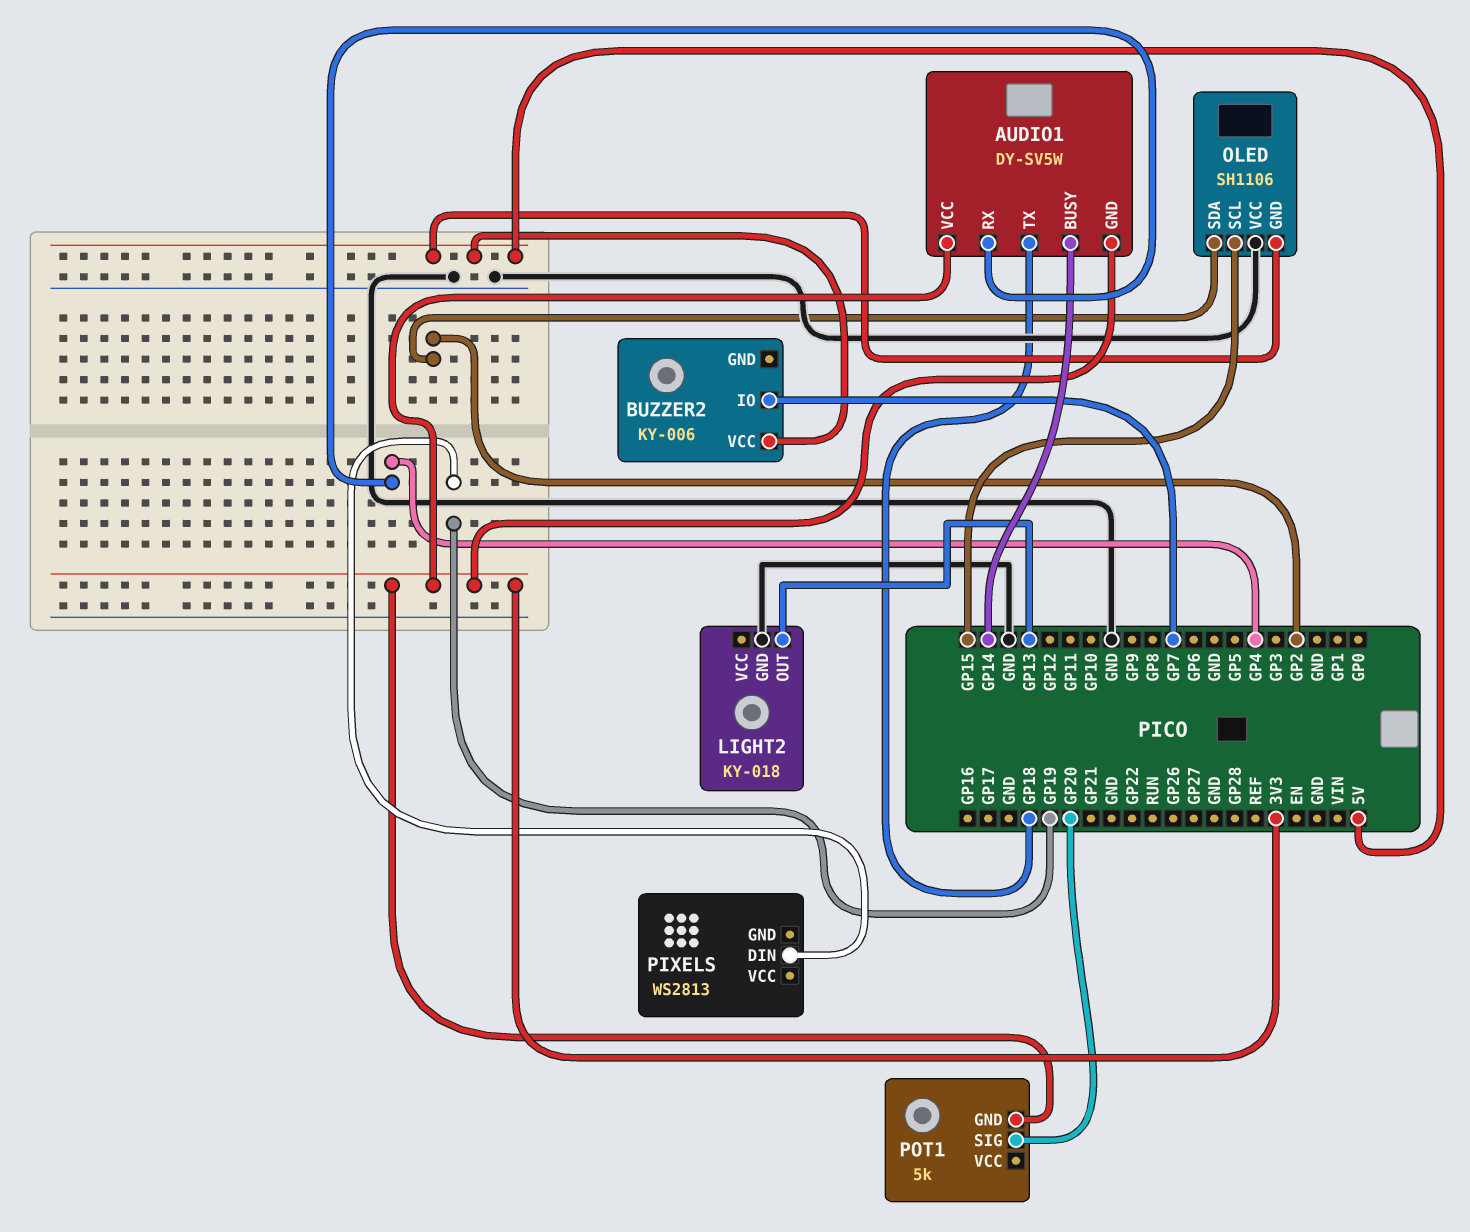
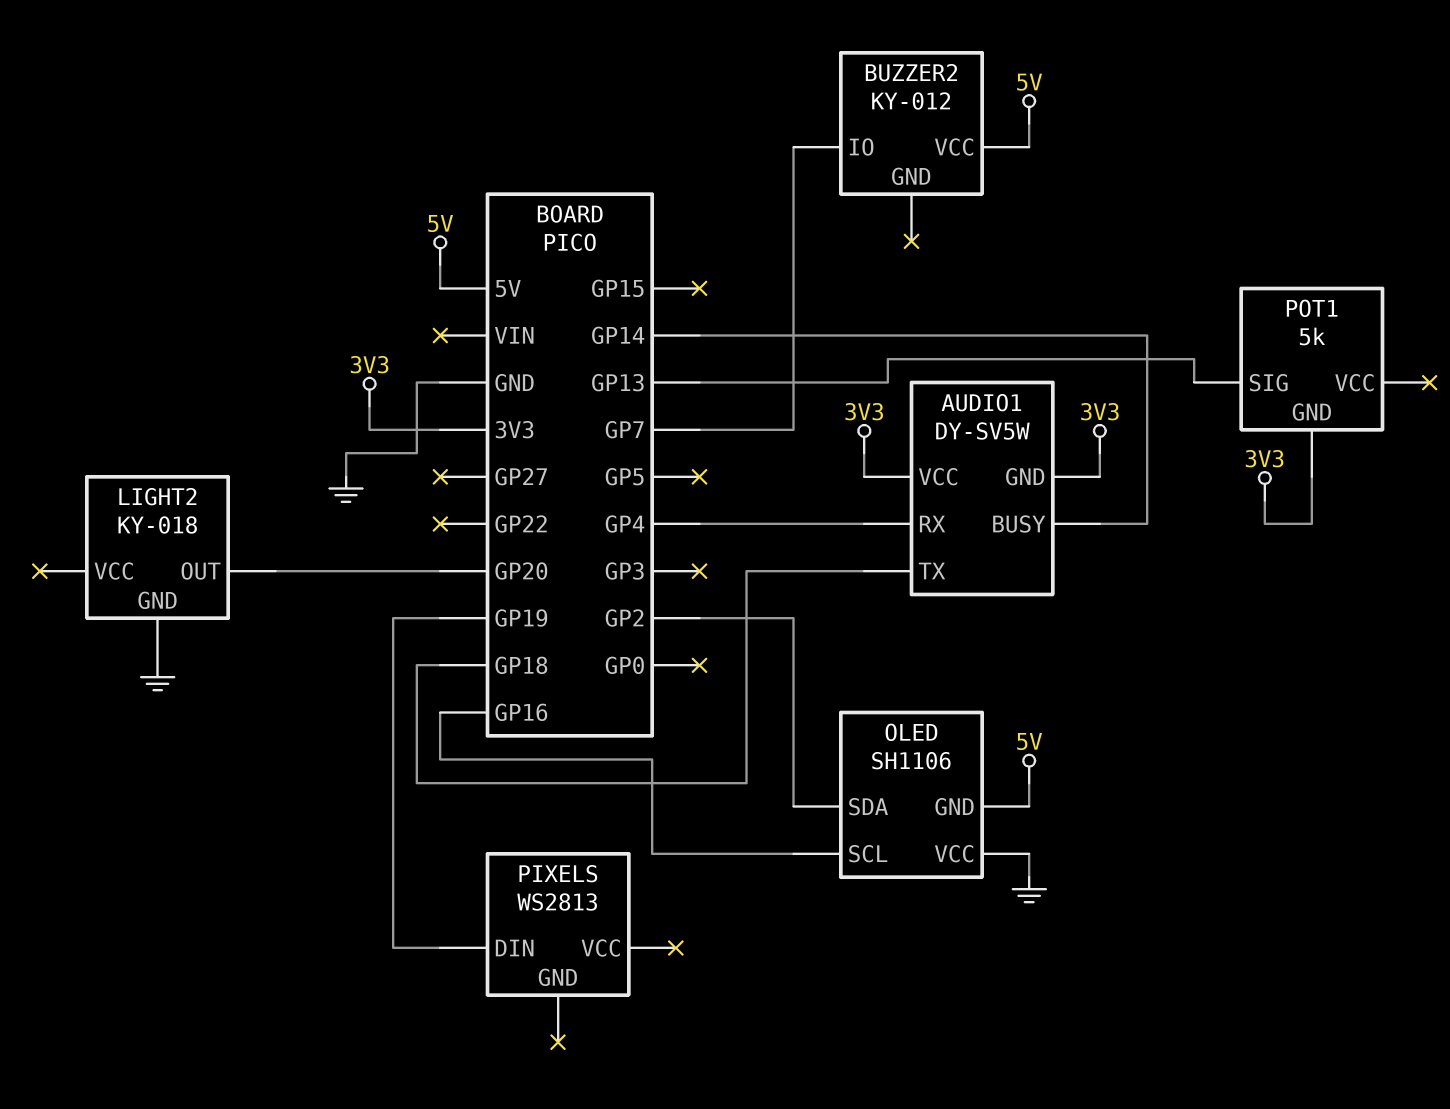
BUZZER2: KY-006 -> KY-012
LIGHT2 pin OUT: GP13 -> GP20
OLED pin SCL: GP15 -> GP16
POT1 pin SIG: GP20 -> GP13

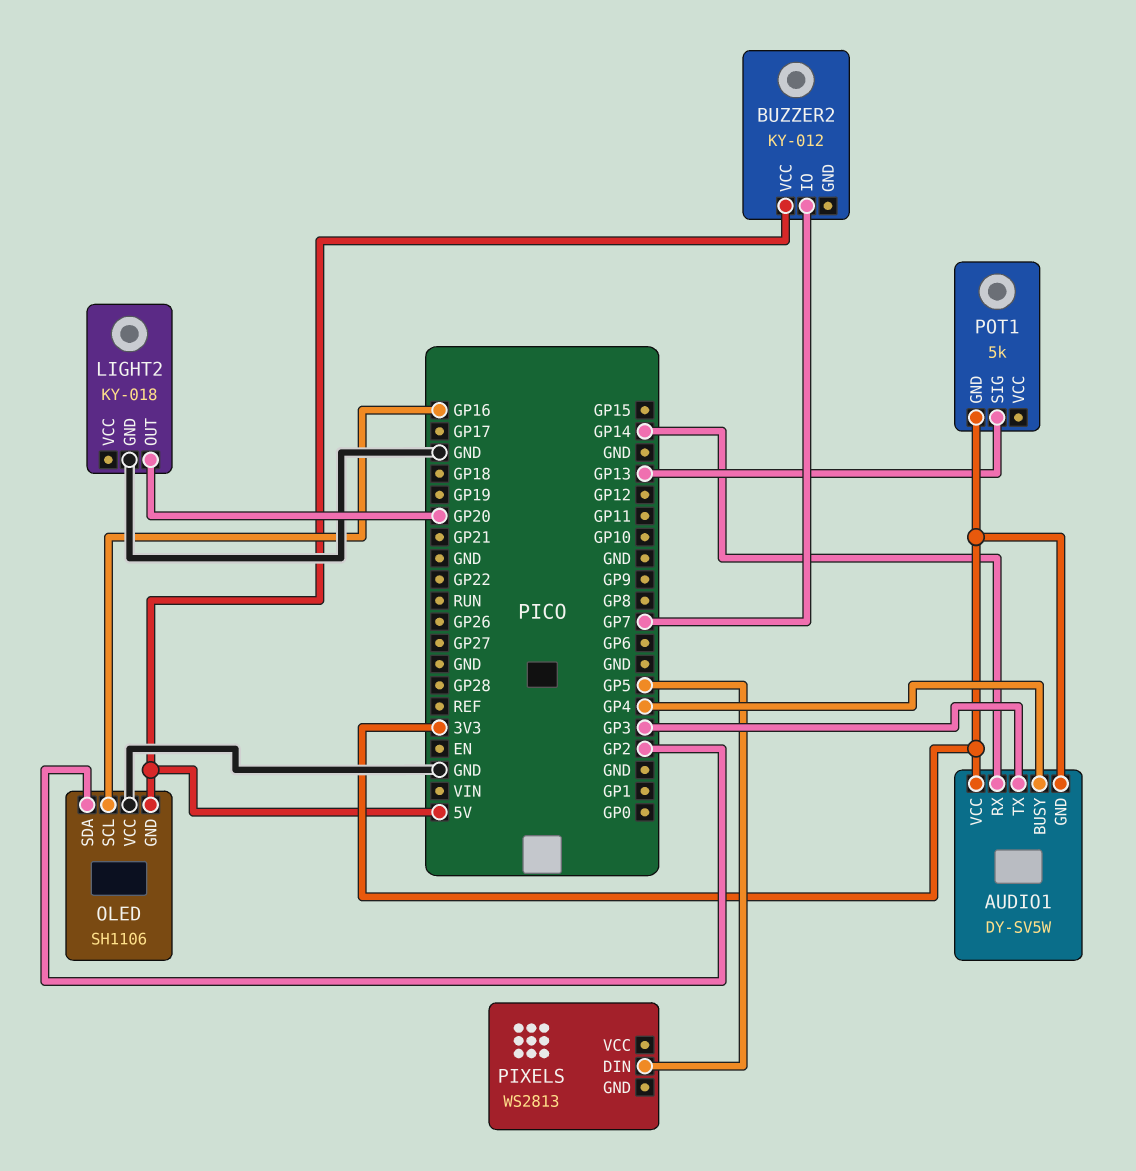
AUDIO1 pin BUSY: GP14 -> GP4
AUDIO1 pin RX: GP4 -> GP14
AUDIO1 pin TX: GP18 -> GP3
PIXELS pin DIN: GP19 -> GP5

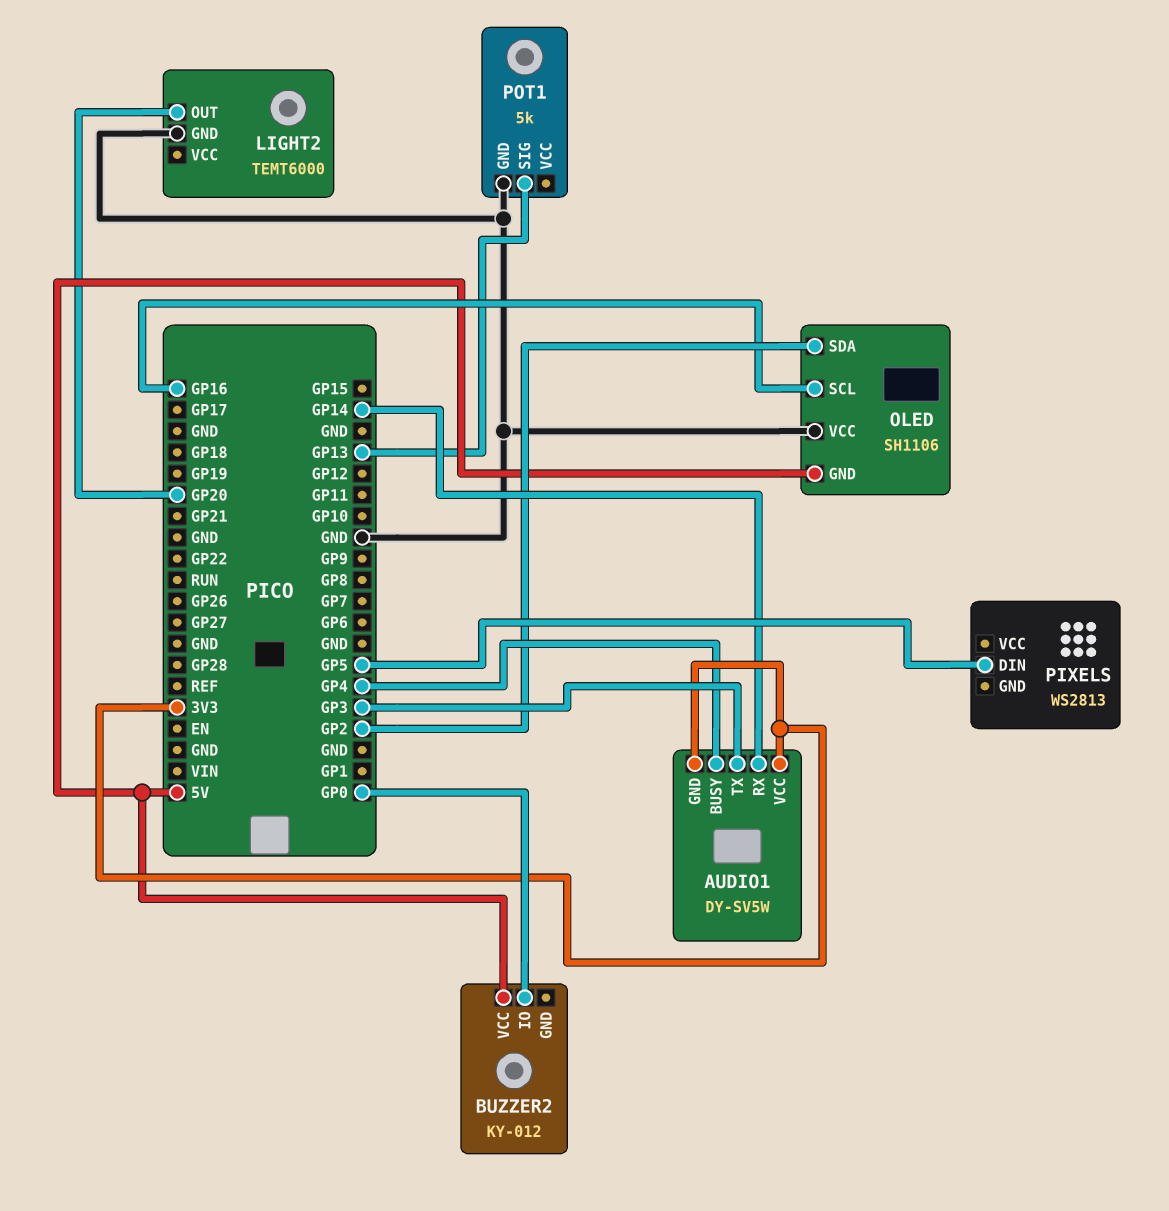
BUZZER2 pin IO: GP7 -> GP0
LIGHT2: KY-018 -> TEMT6000
POT1 pin GND: 3V3 -> GND

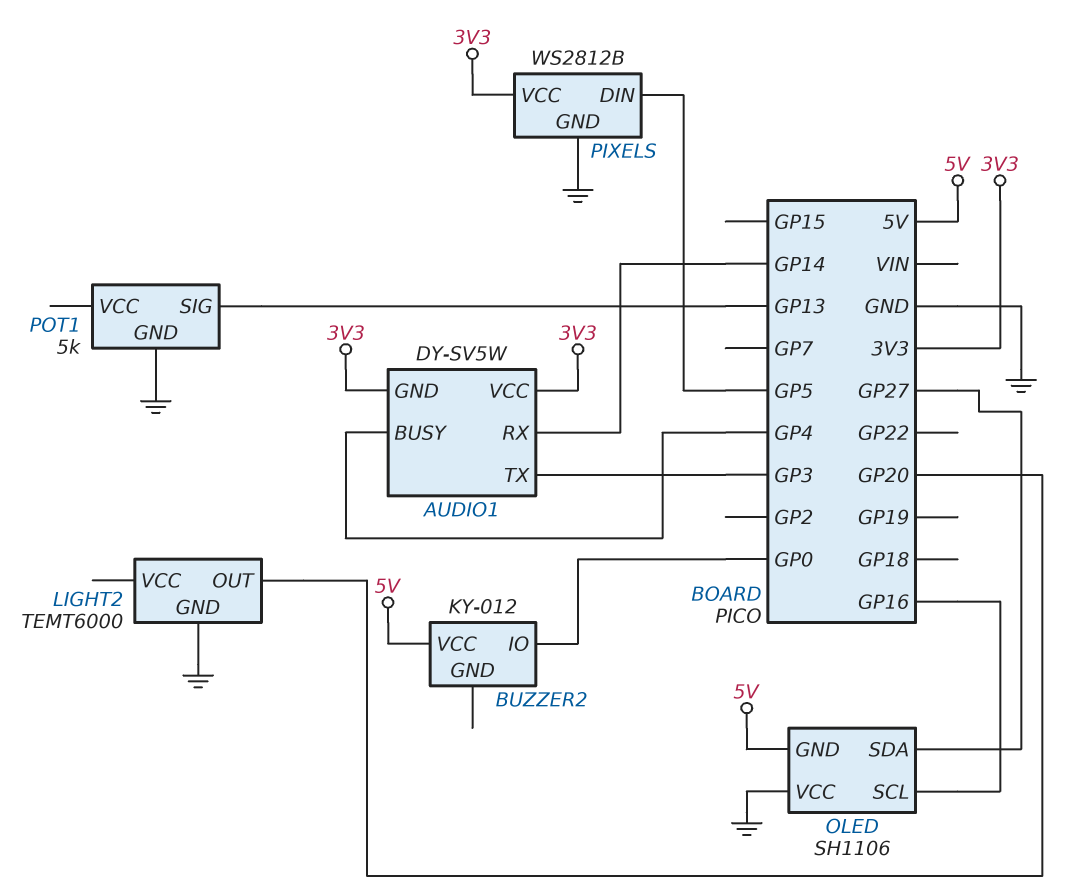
OLED pin SDA: GP2 -> GP27
PIXELS: WS2813 -> WS2812B
PIXELS pin GND: none -> GND
PIXELS pin VCC: none -> 3V3

